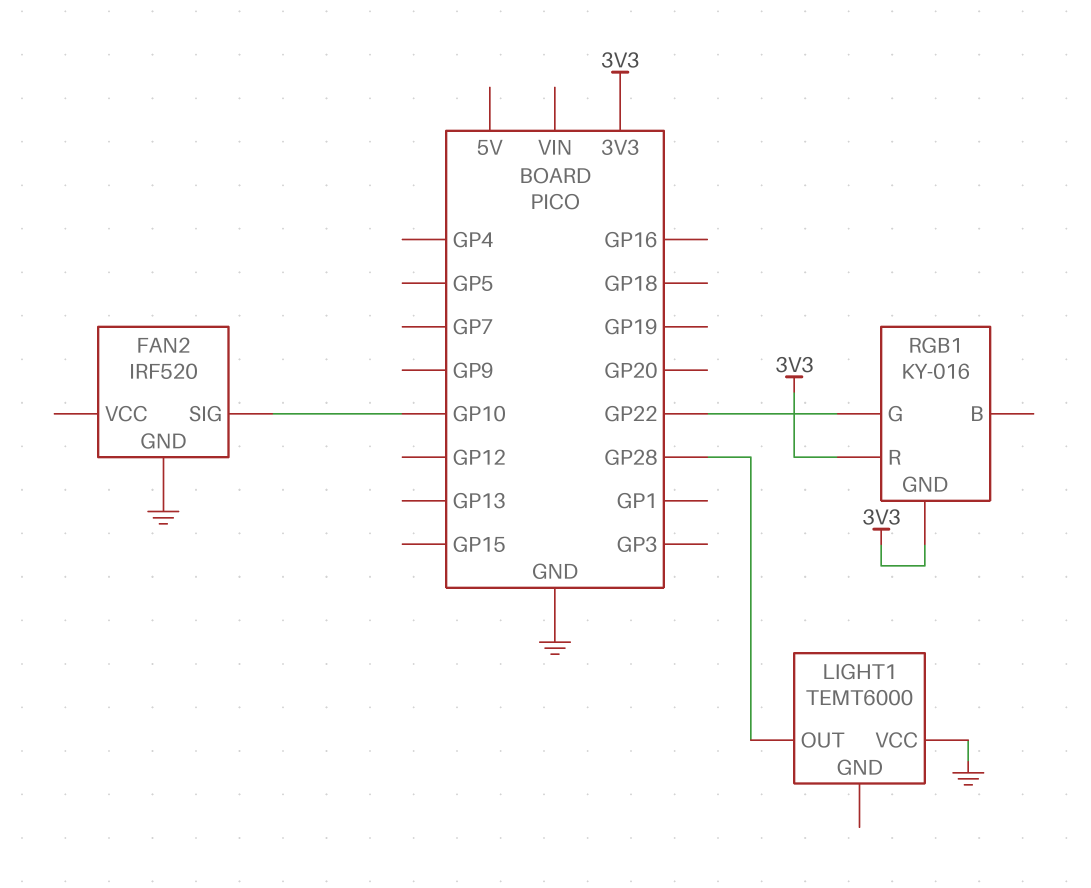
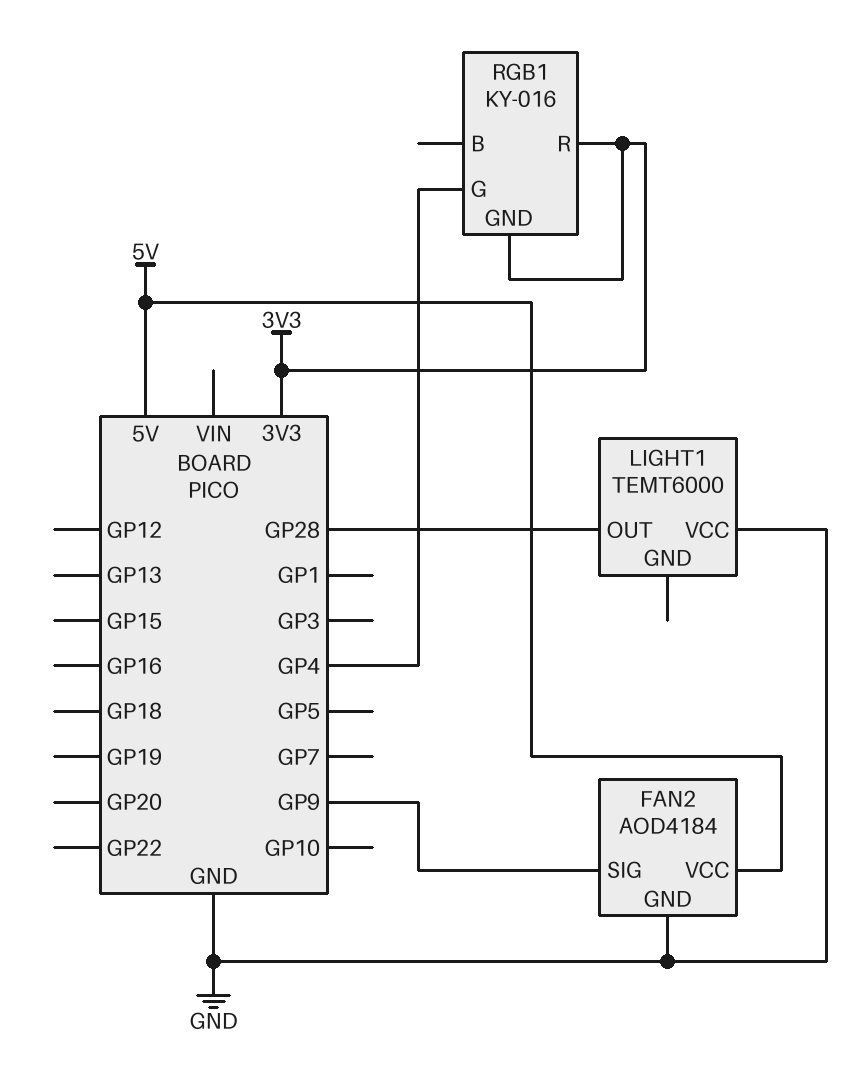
FAN2: IRF520 -> AOD4184
FAN2 pin SIG: GP10 -> GP9
FAN2 pin VCC: none -> 5V
RGB1 pin G: GP22 -> GP4

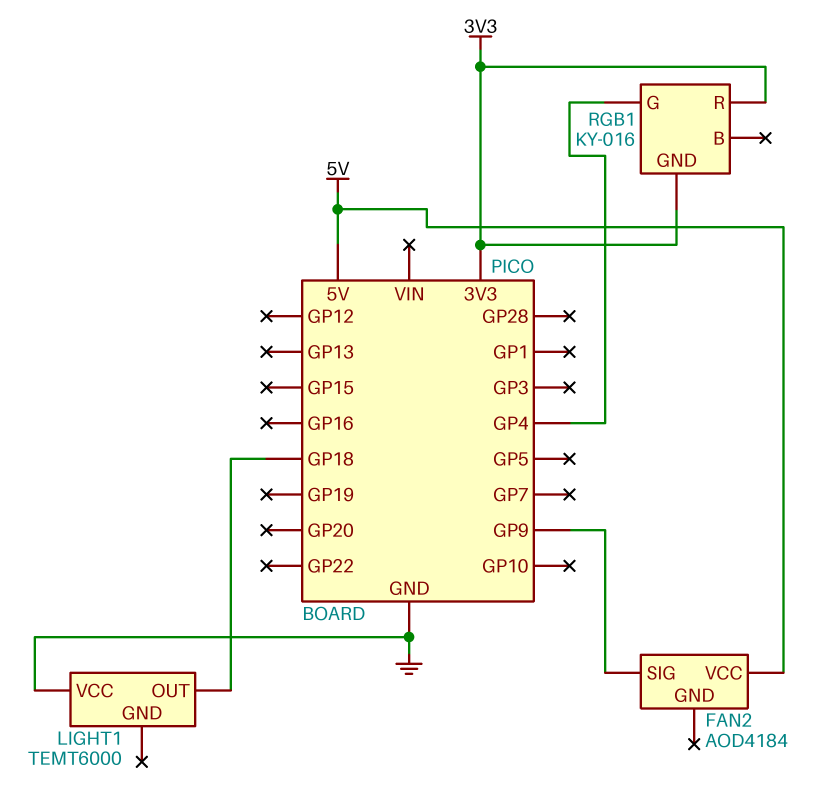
FAN2 pin GND: GND -> none
LIGHT1 pin OUT: GP28 -> GP18

